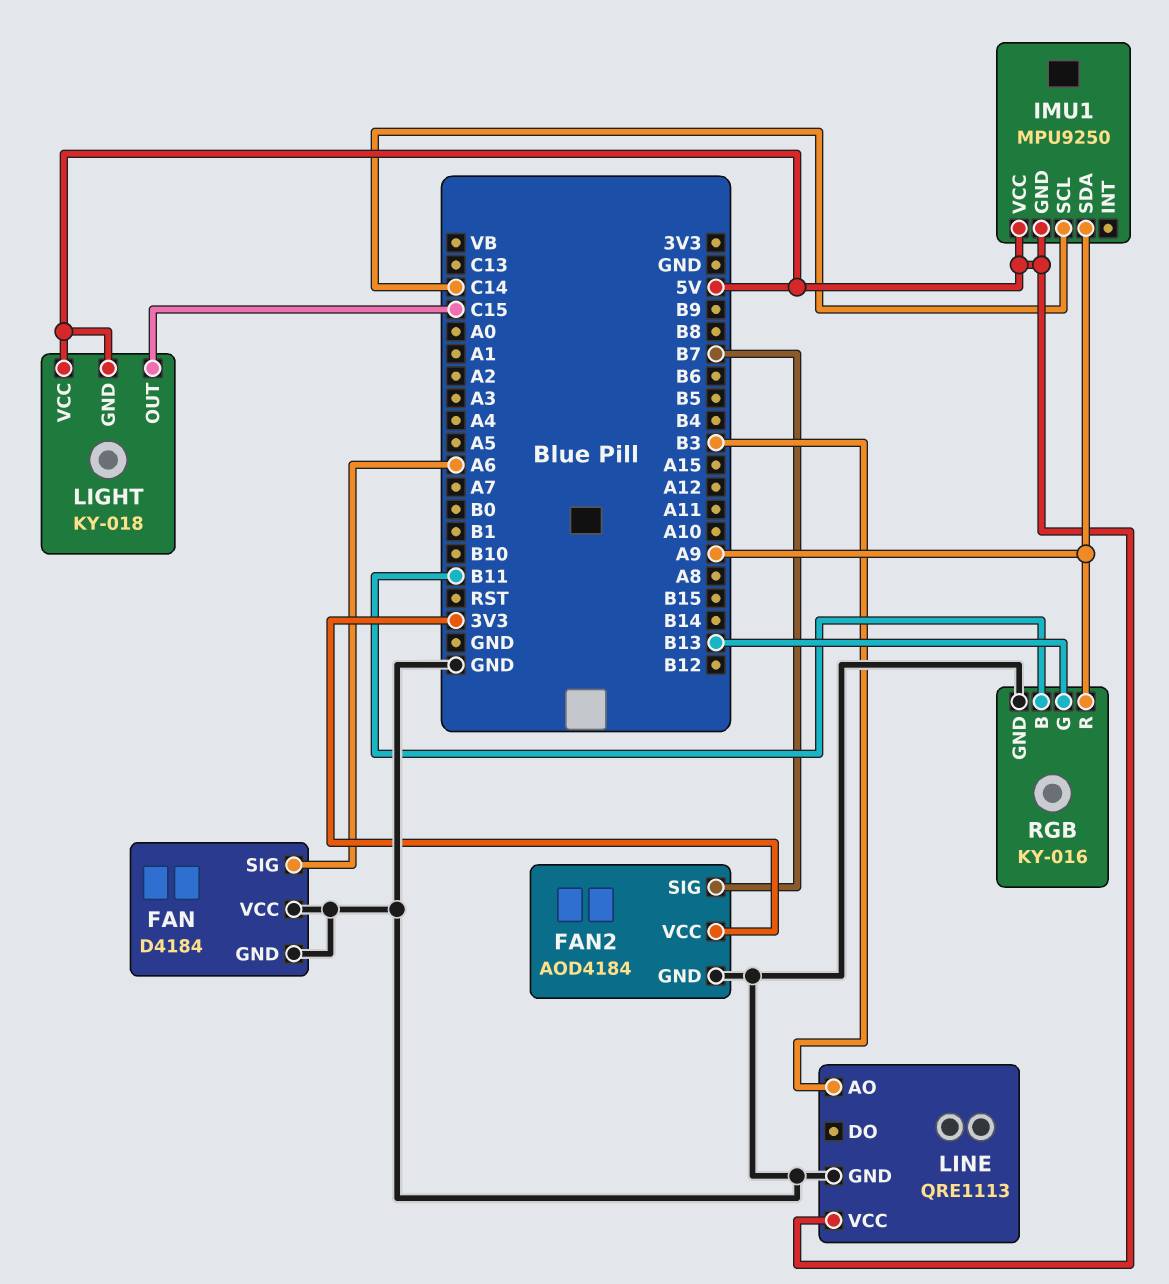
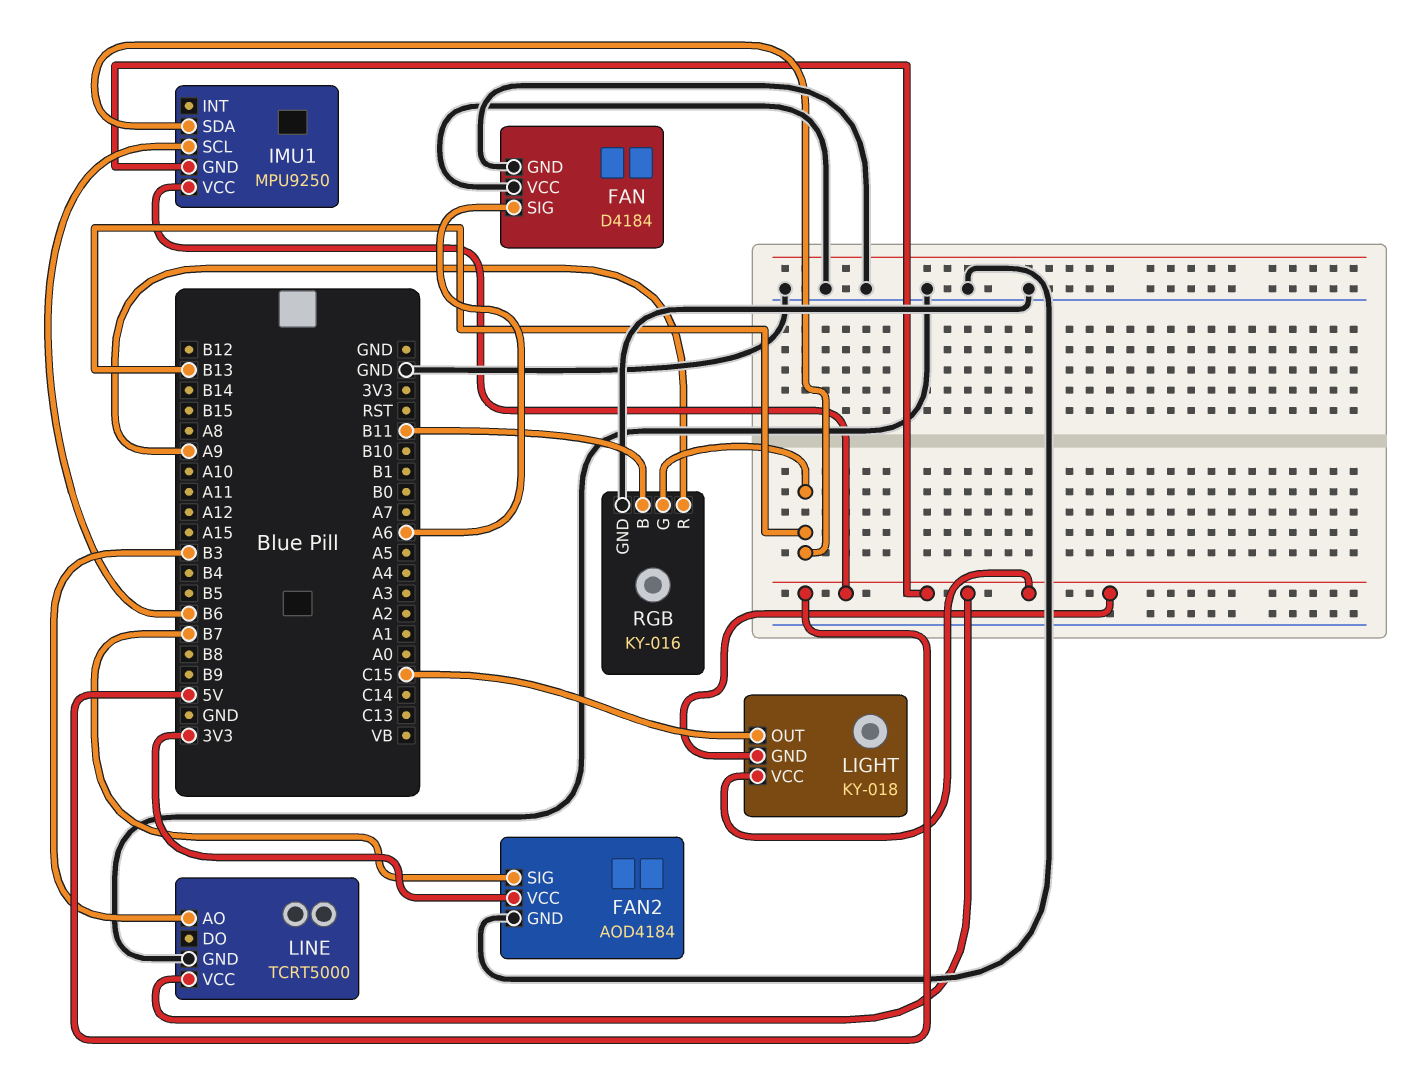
IMU1 pin SCL: C14 -> B6
IMU1 pin SDA: A9 -> B13
LINE: QRE1113 -> TCRT5000

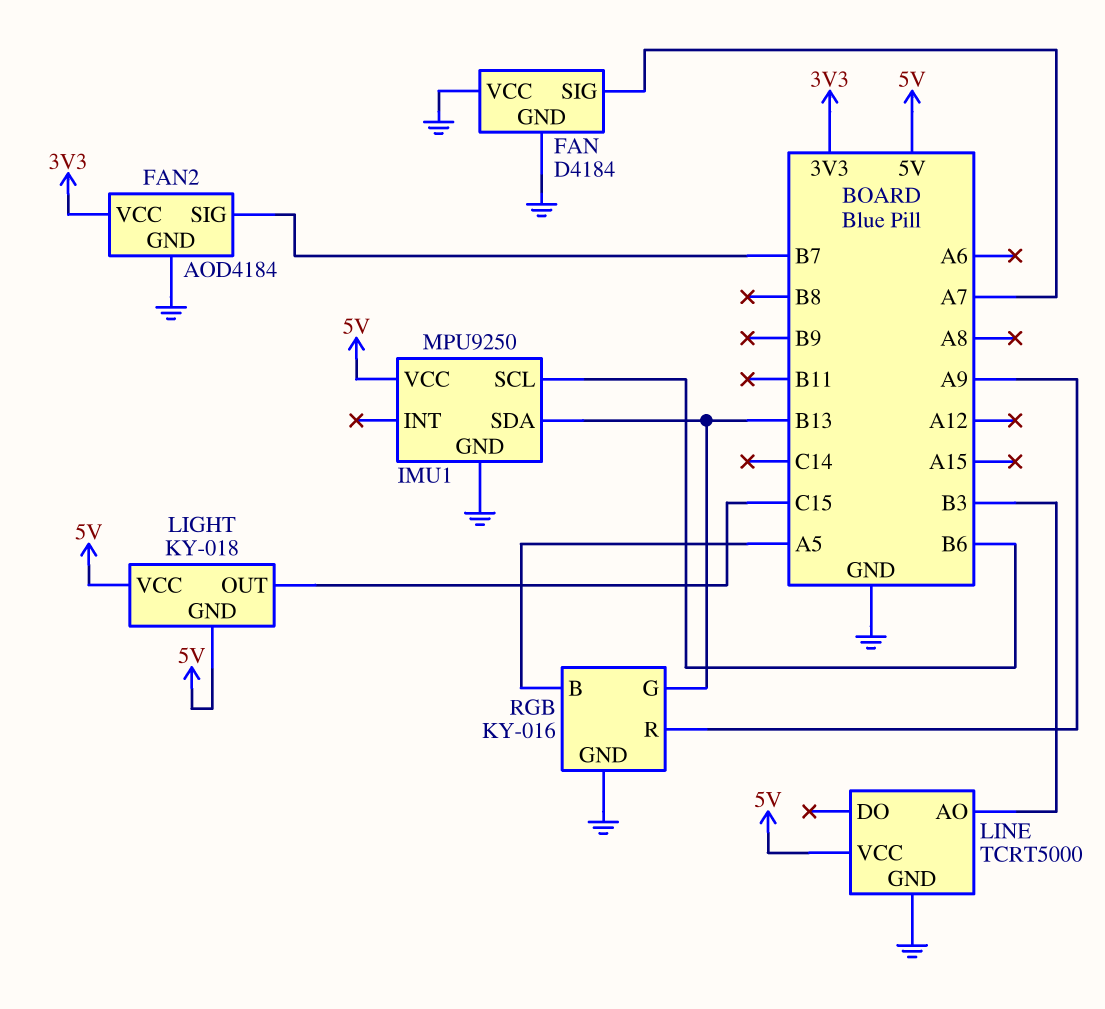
FAN pin SIG: A6 -> A7
IMU1 pin GND: 5V -> GND
RGB pin B: B11 -> A5

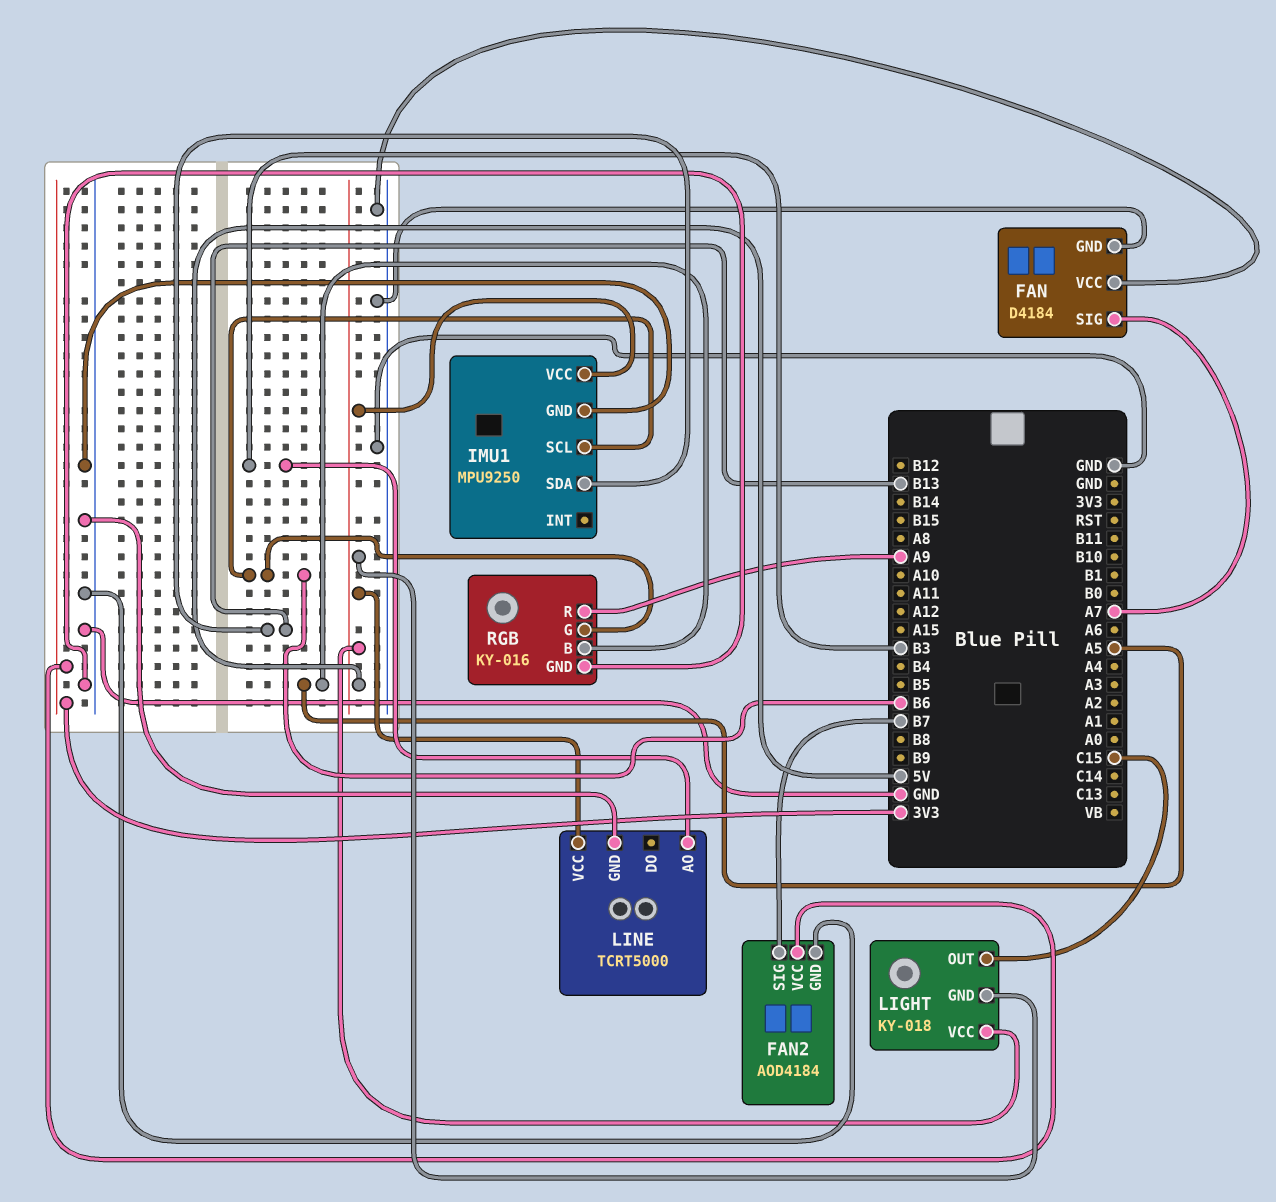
RGB pin G: B13 -> B6

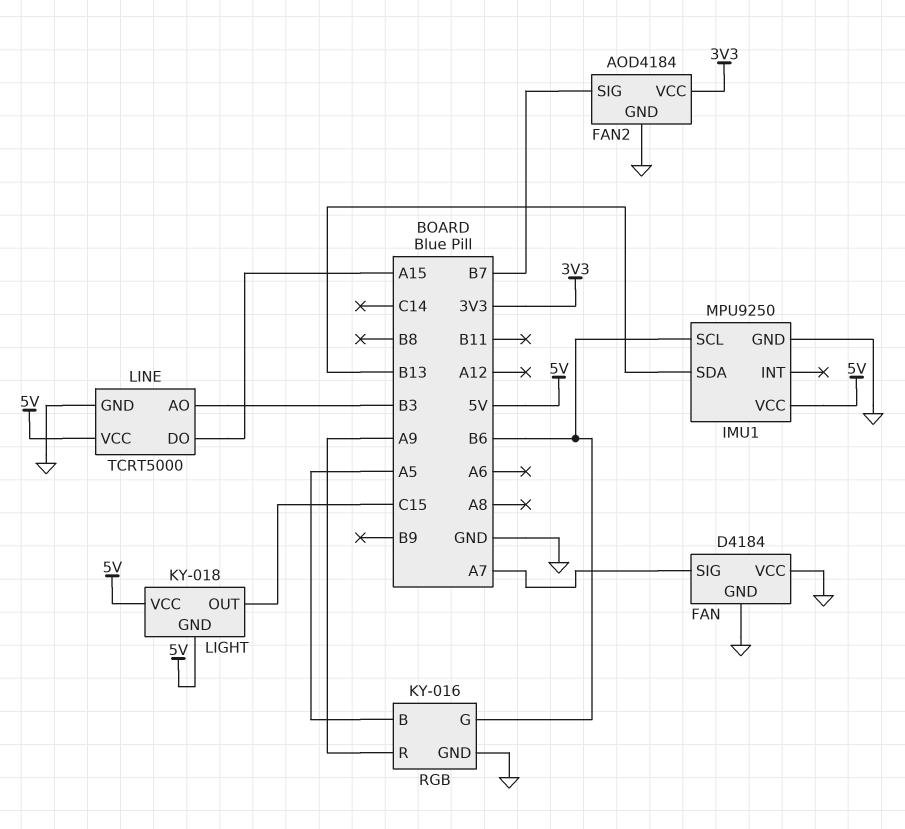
LINE pin DO: none -> A15

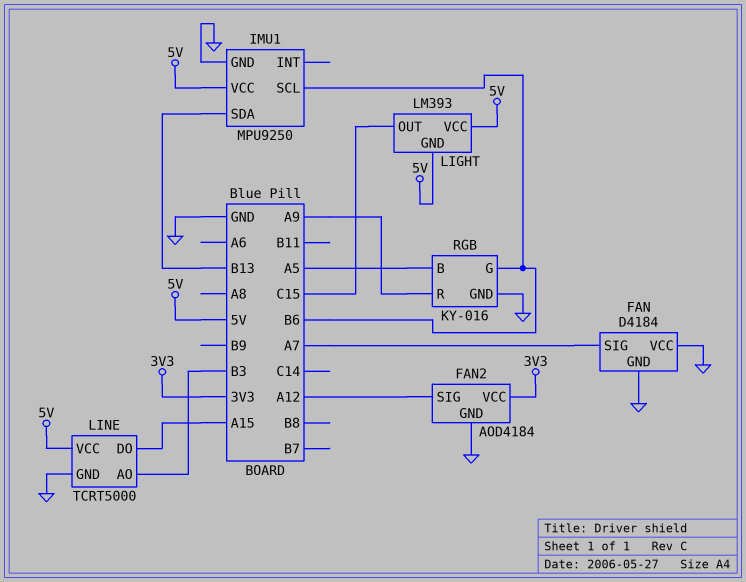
FAN2 pin SIG: B7 -> A12
LIGHT: KY-018 -> LM393

